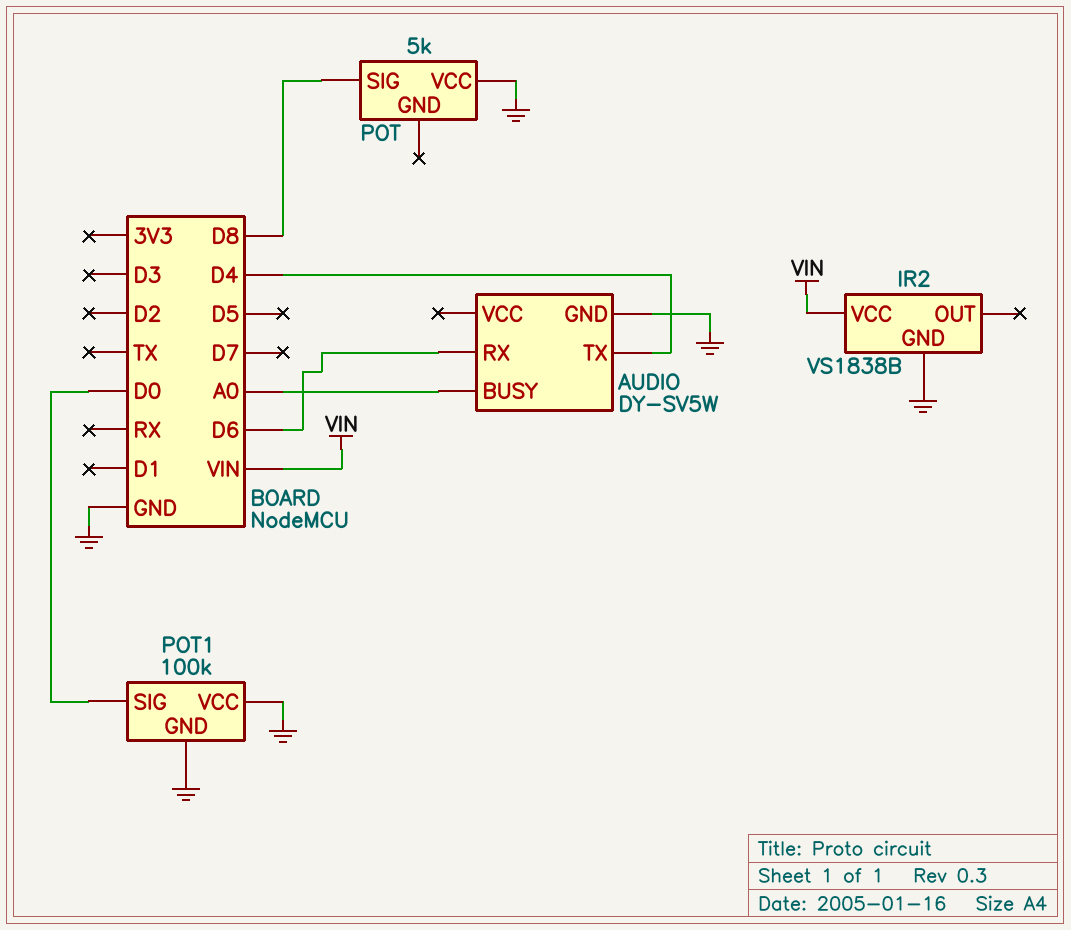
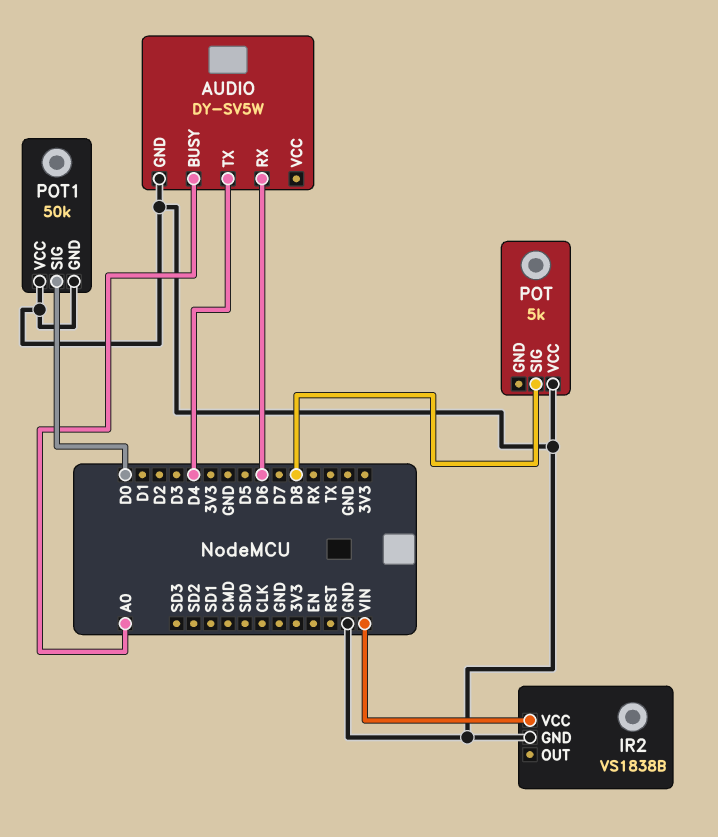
POT1: 100k -> 50k

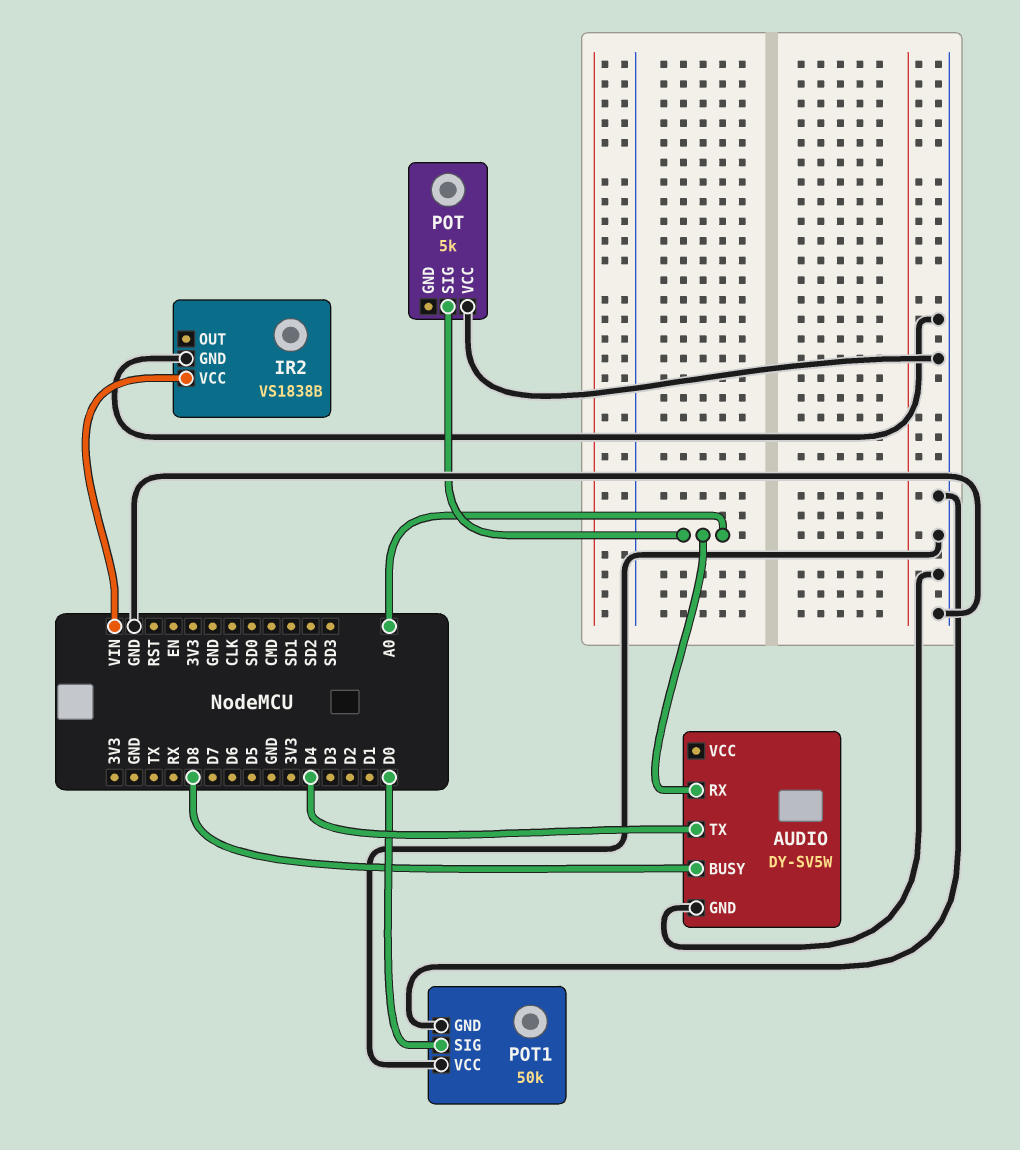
AUDIO pin BUSY: A0 -> D8
AUDIO pin RX: D6 -> A0
POT pin SIG: D8 -> A0

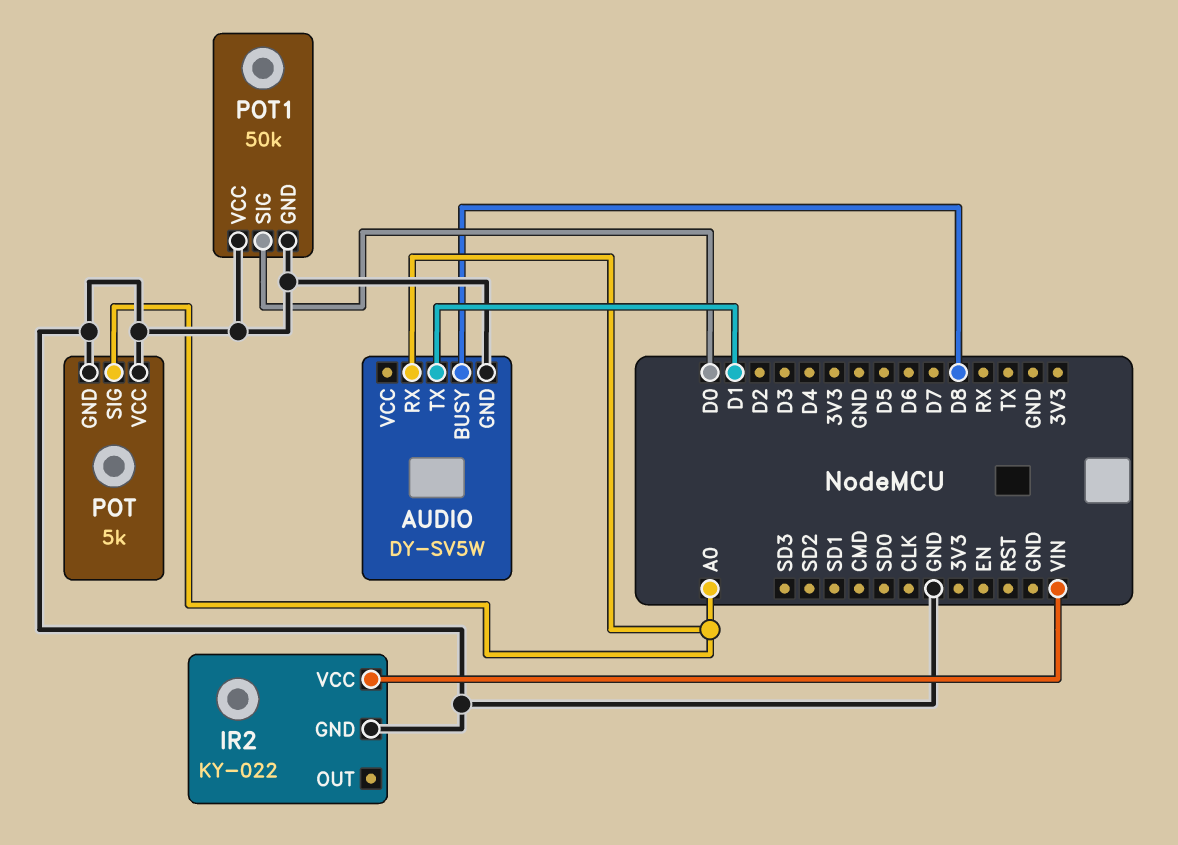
AUDIO pin TX: D4 -> D1
IR2: VS1838B -> KY-022
POT pin GND: none -> GND

